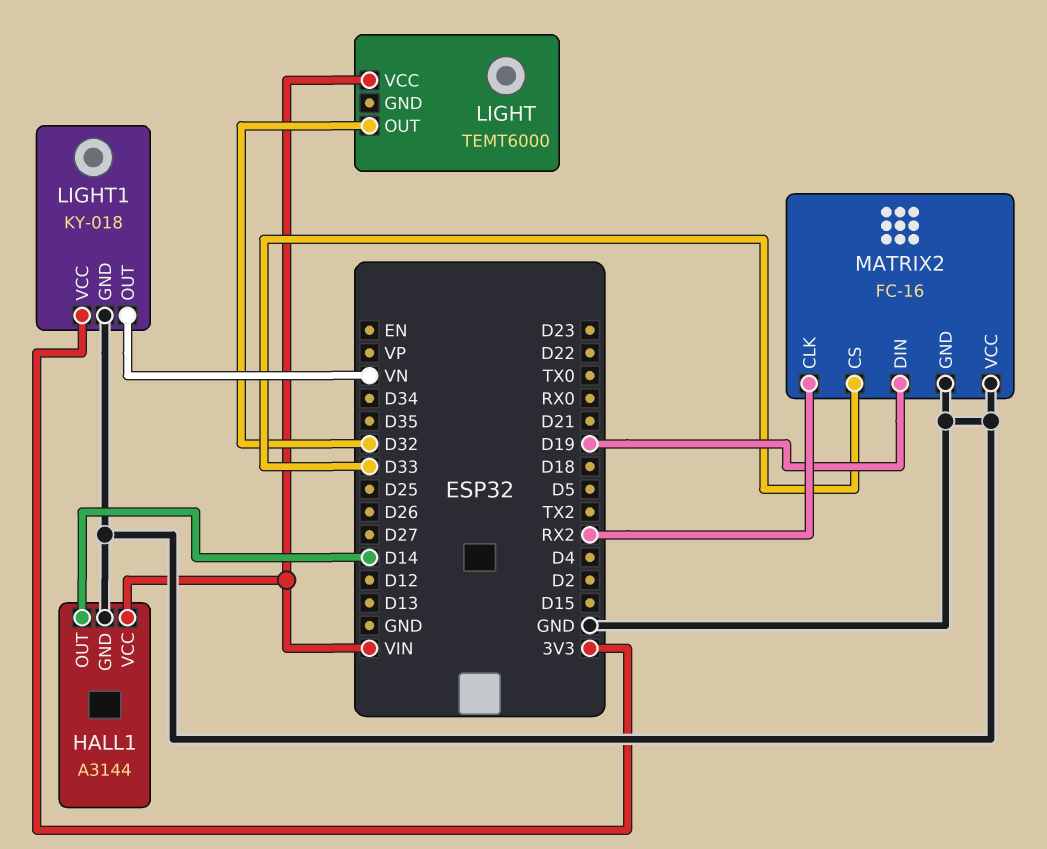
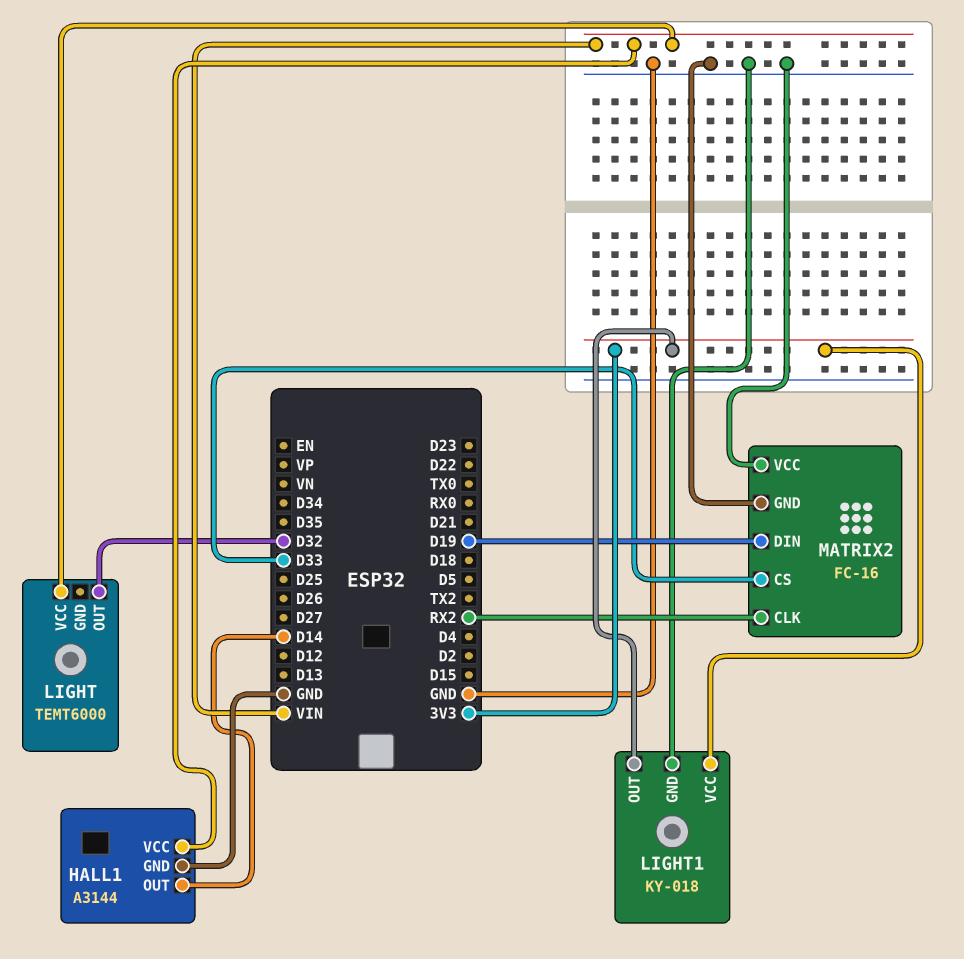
LIGHT1 pin OUT: VN -> 3V3

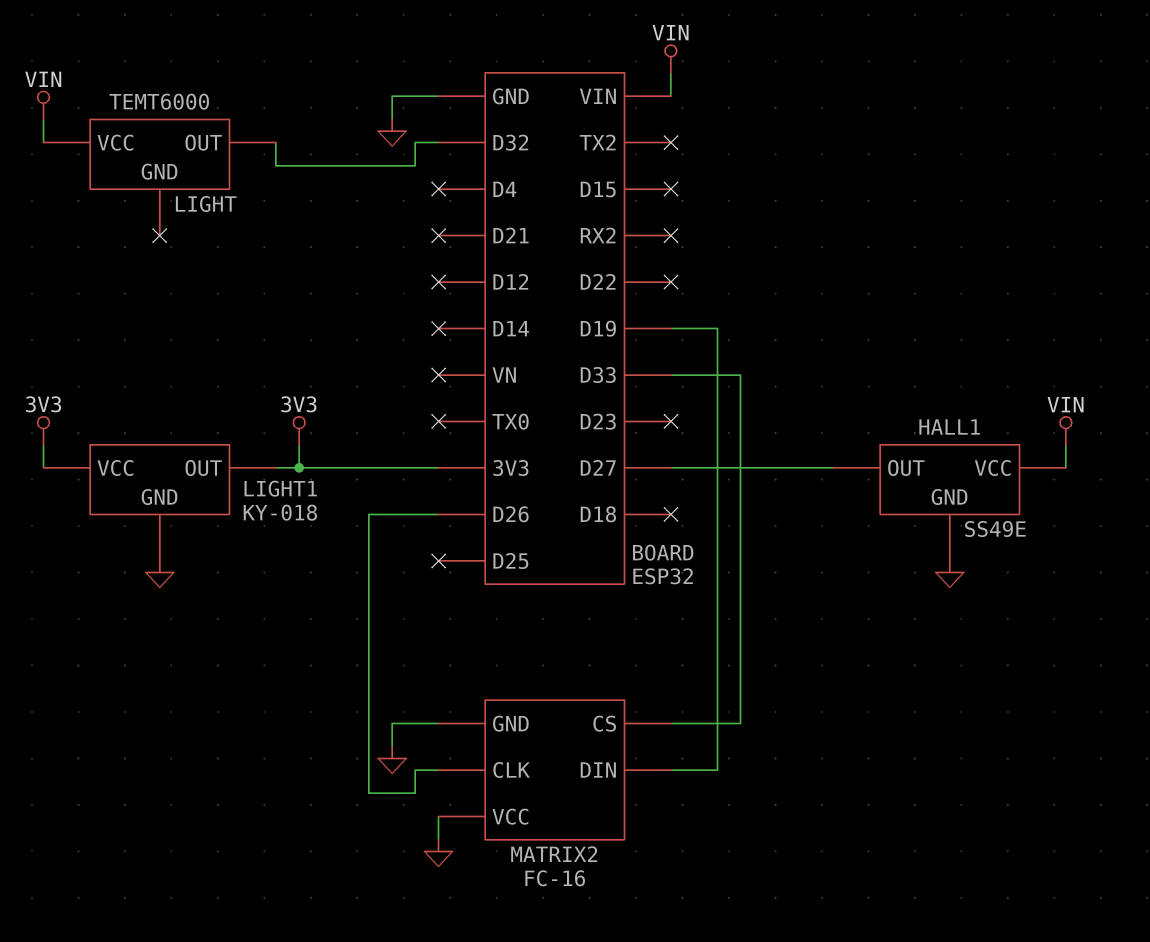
HALL1: A3144 -> SS49E
HALL1 pin OUT: D14 -> D27
MATRIX2 pin CLK: RX2 -> D26

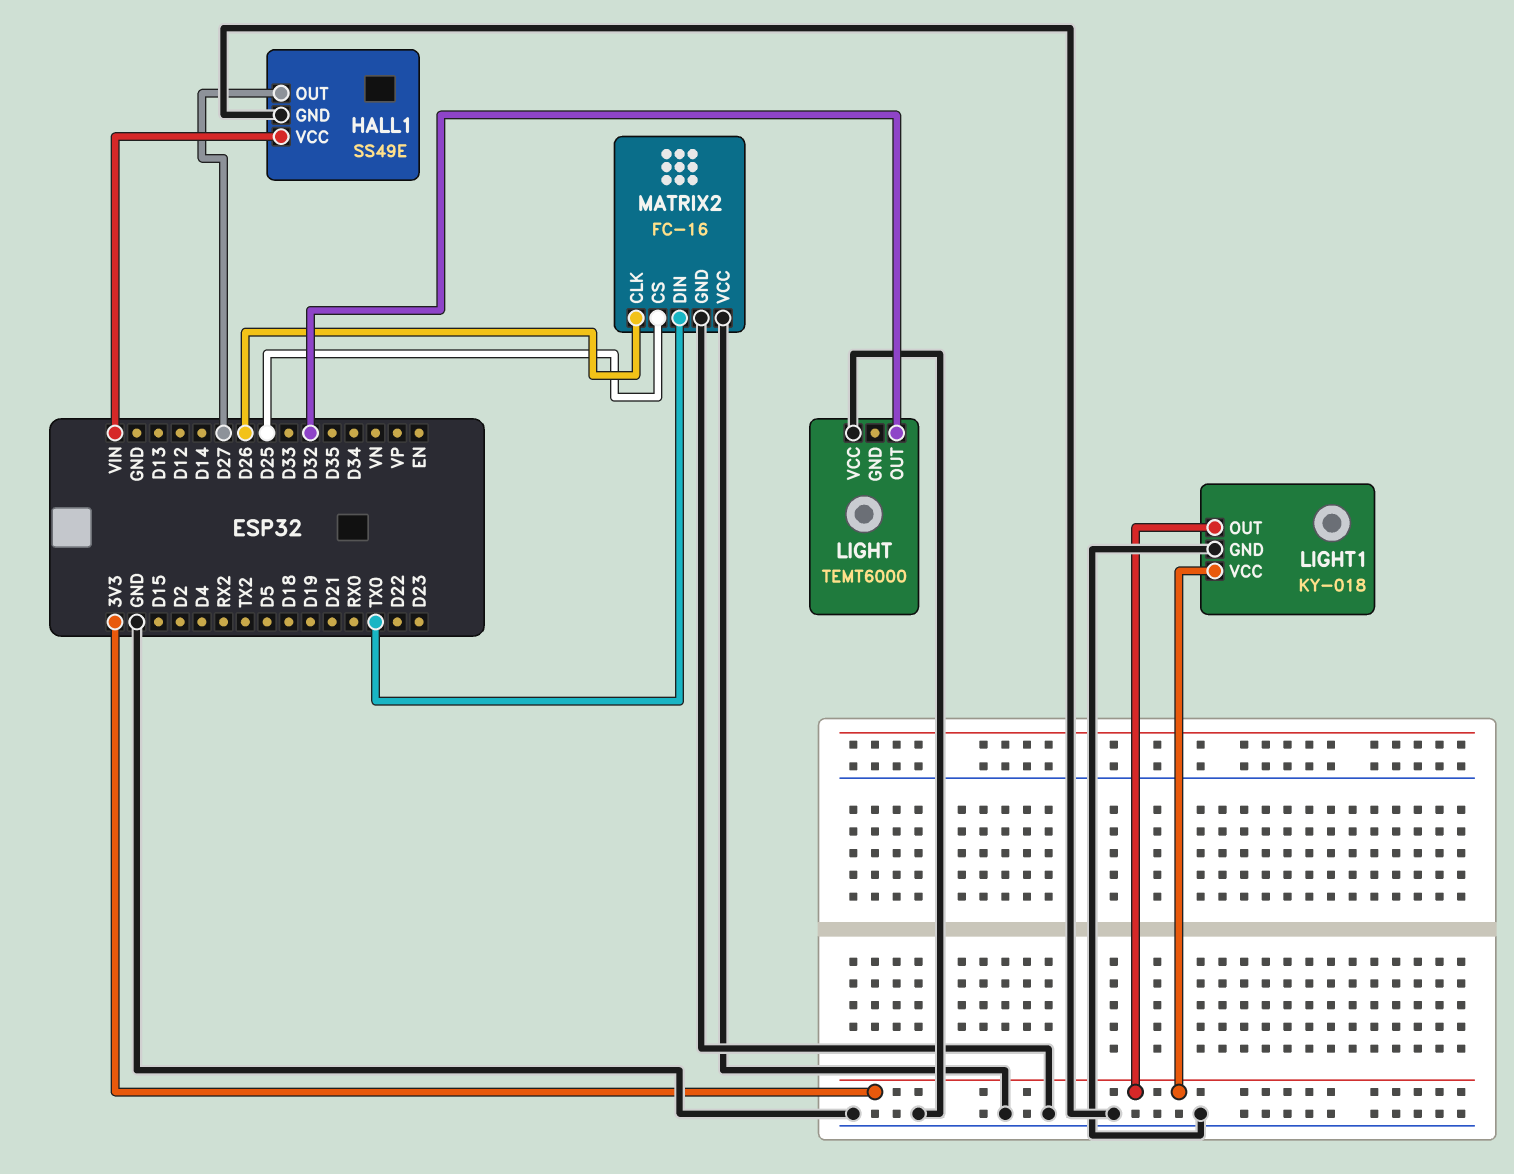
LIGHT pin VCC: VIN -> GND
MATRIX2 pin CS: D33 -> D25
MATRIX2 pin DIN: D19 -> TX0

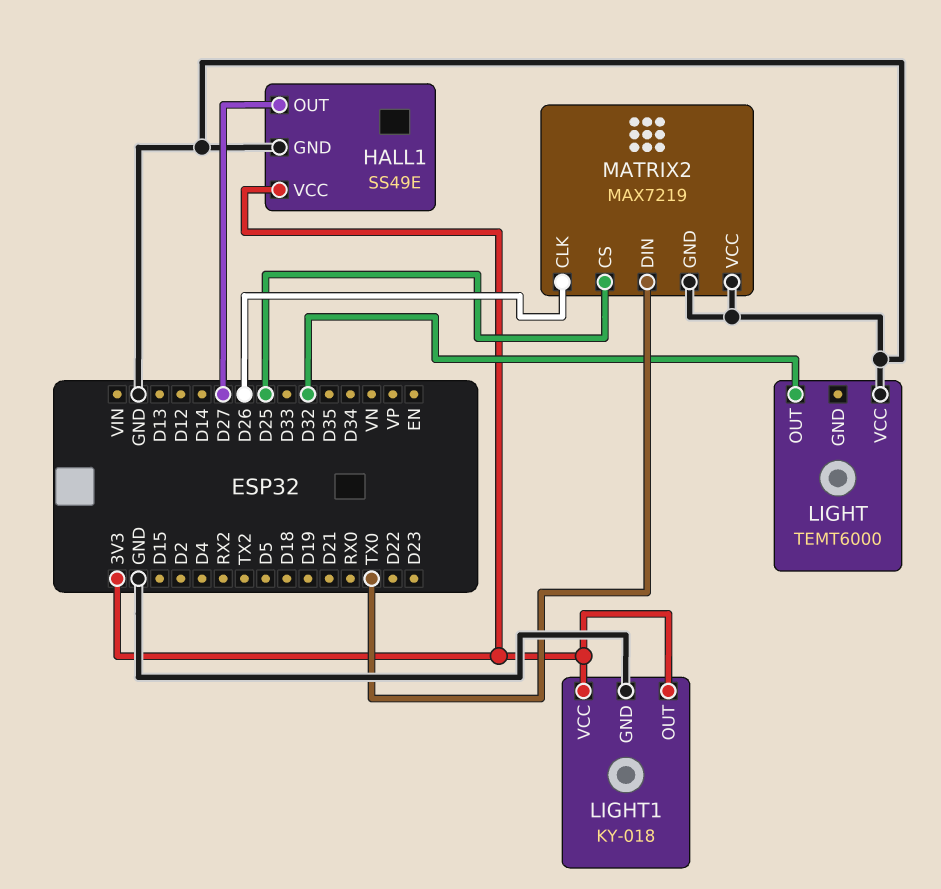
HALL1 pin VCC: VIN -> 3V3
MATRIX2: FC-16 -> MAX7219

